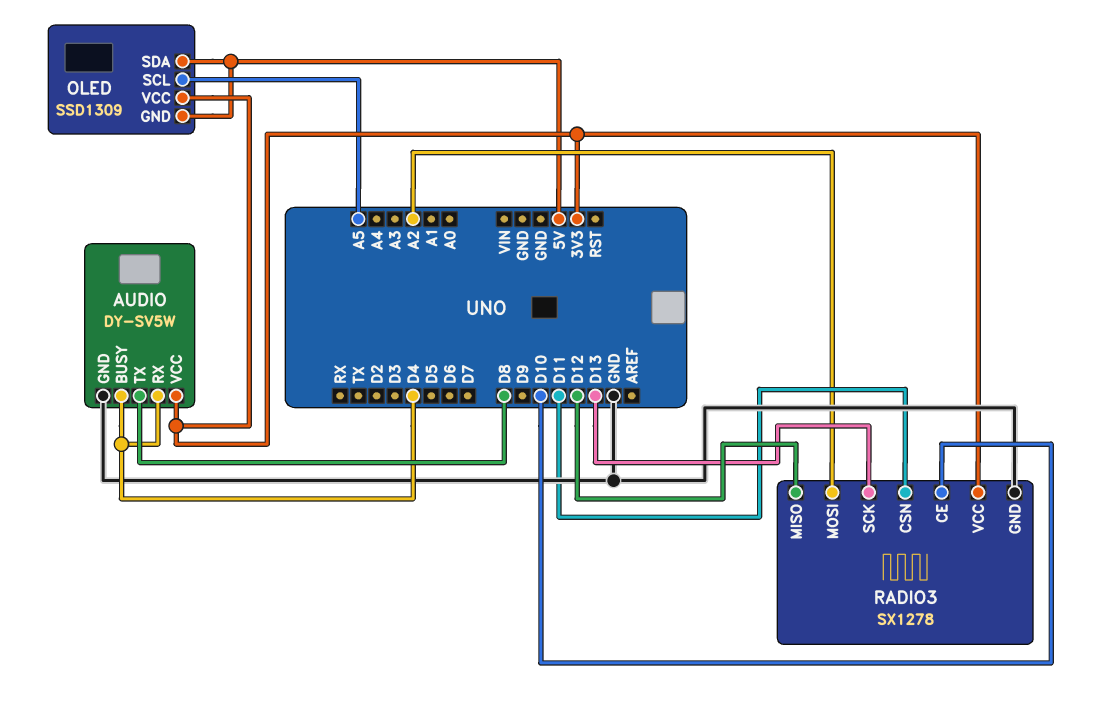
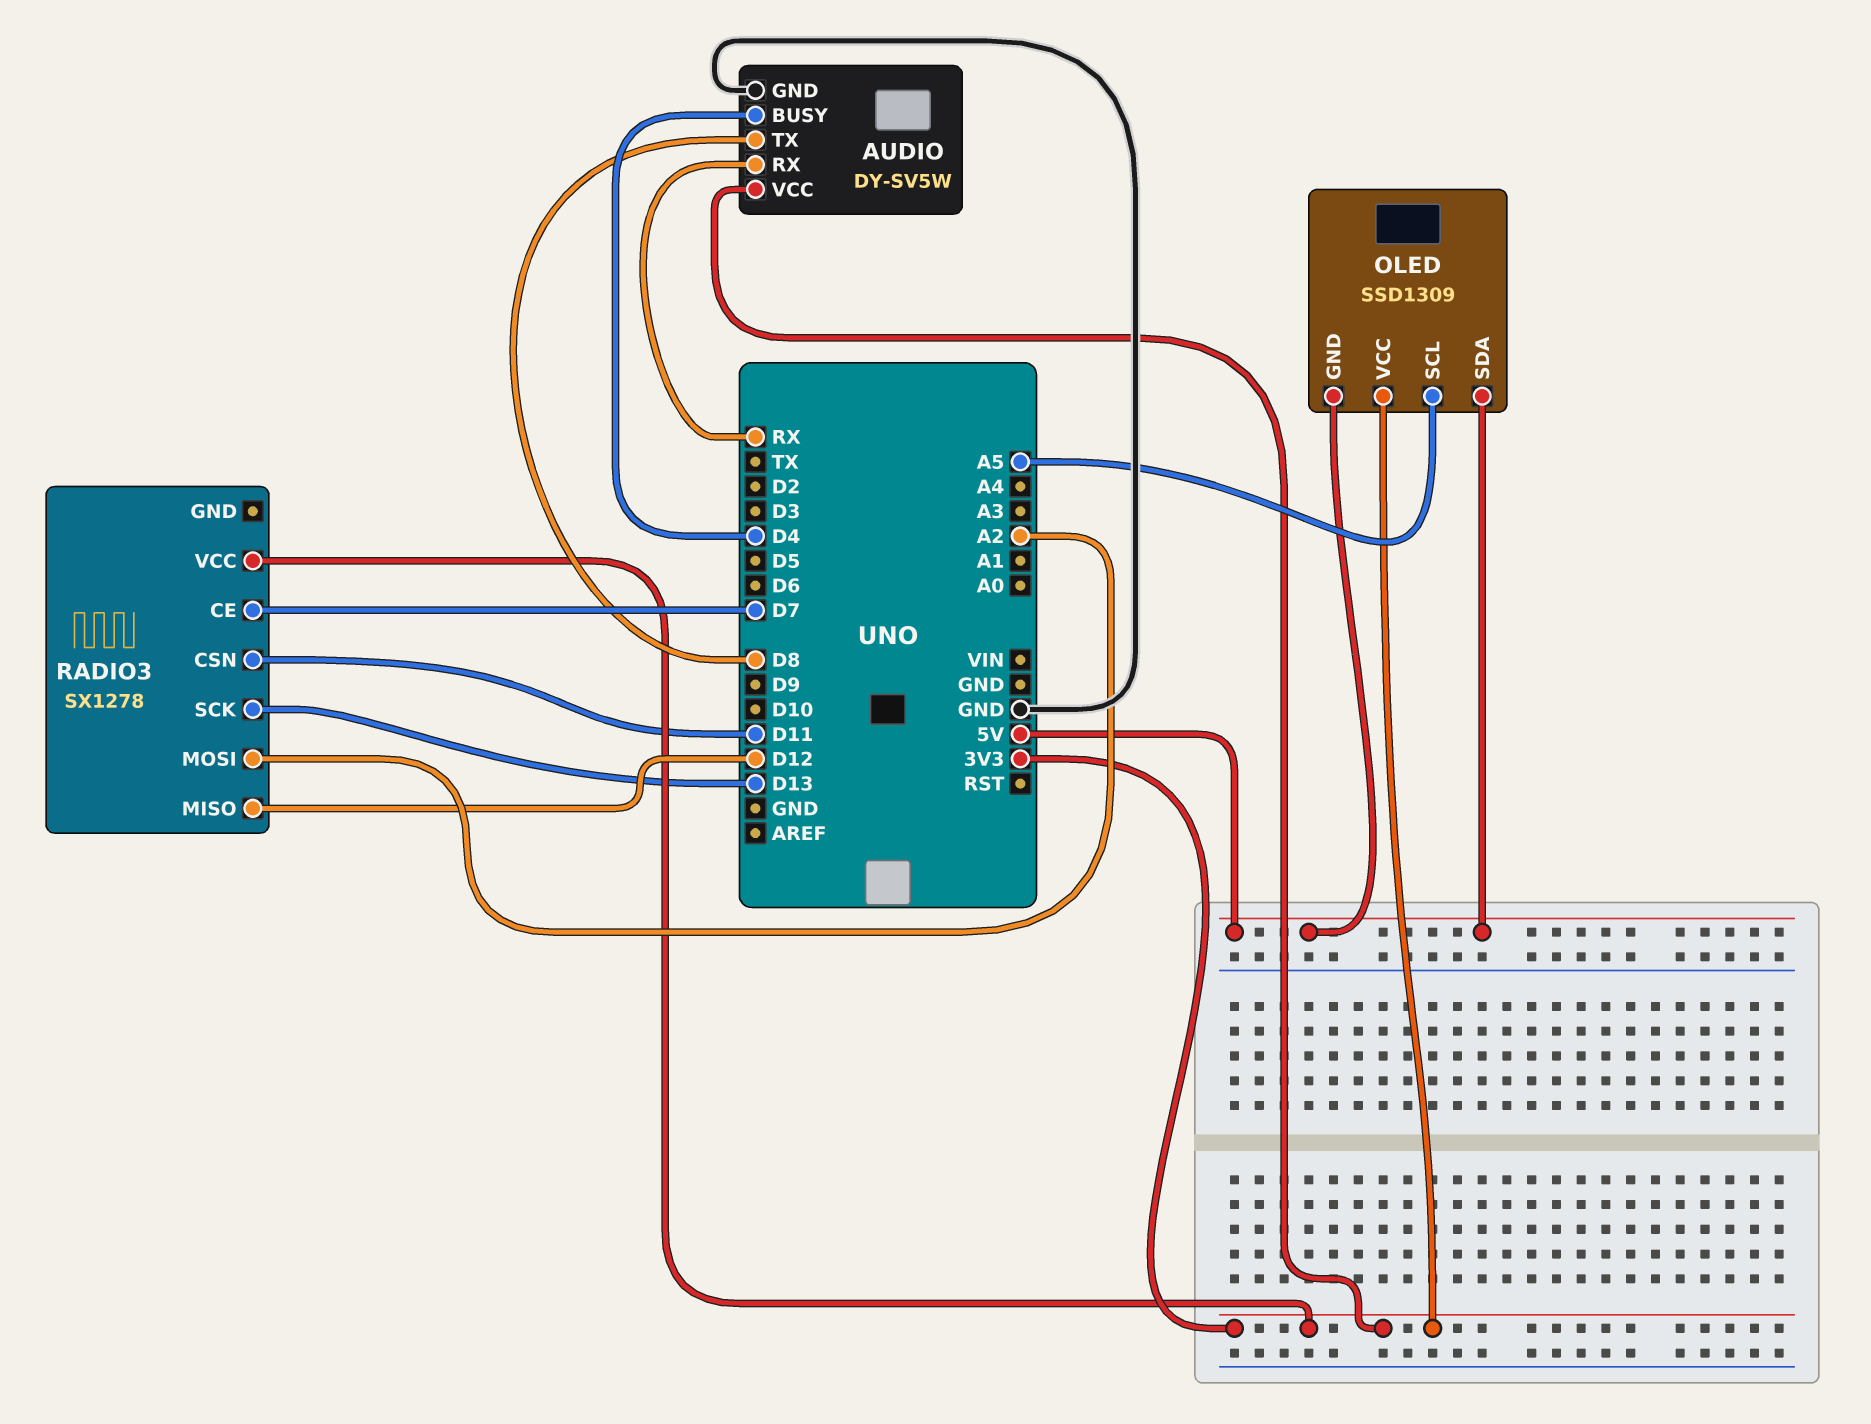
AUDIO pin RX: D4 -> RX
RADIO3 pin CE: D10 -> D7
RADIO3 pin GND: GND -> none

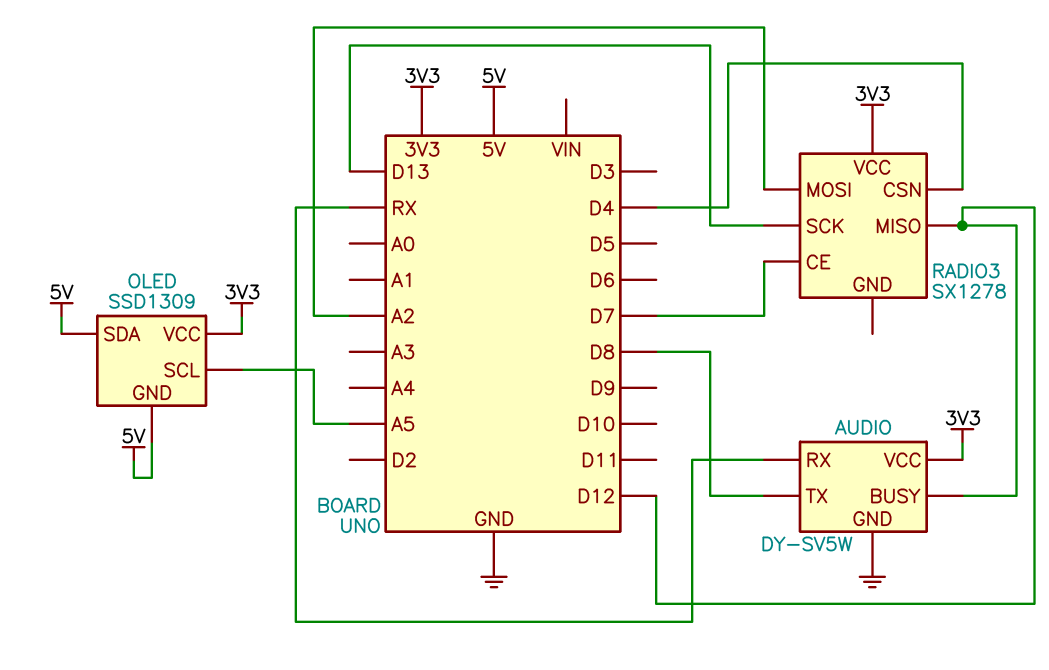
AUDIO pin BUSY: D4 -> D12
RADIO3 pin CSN: D11 -> D4

